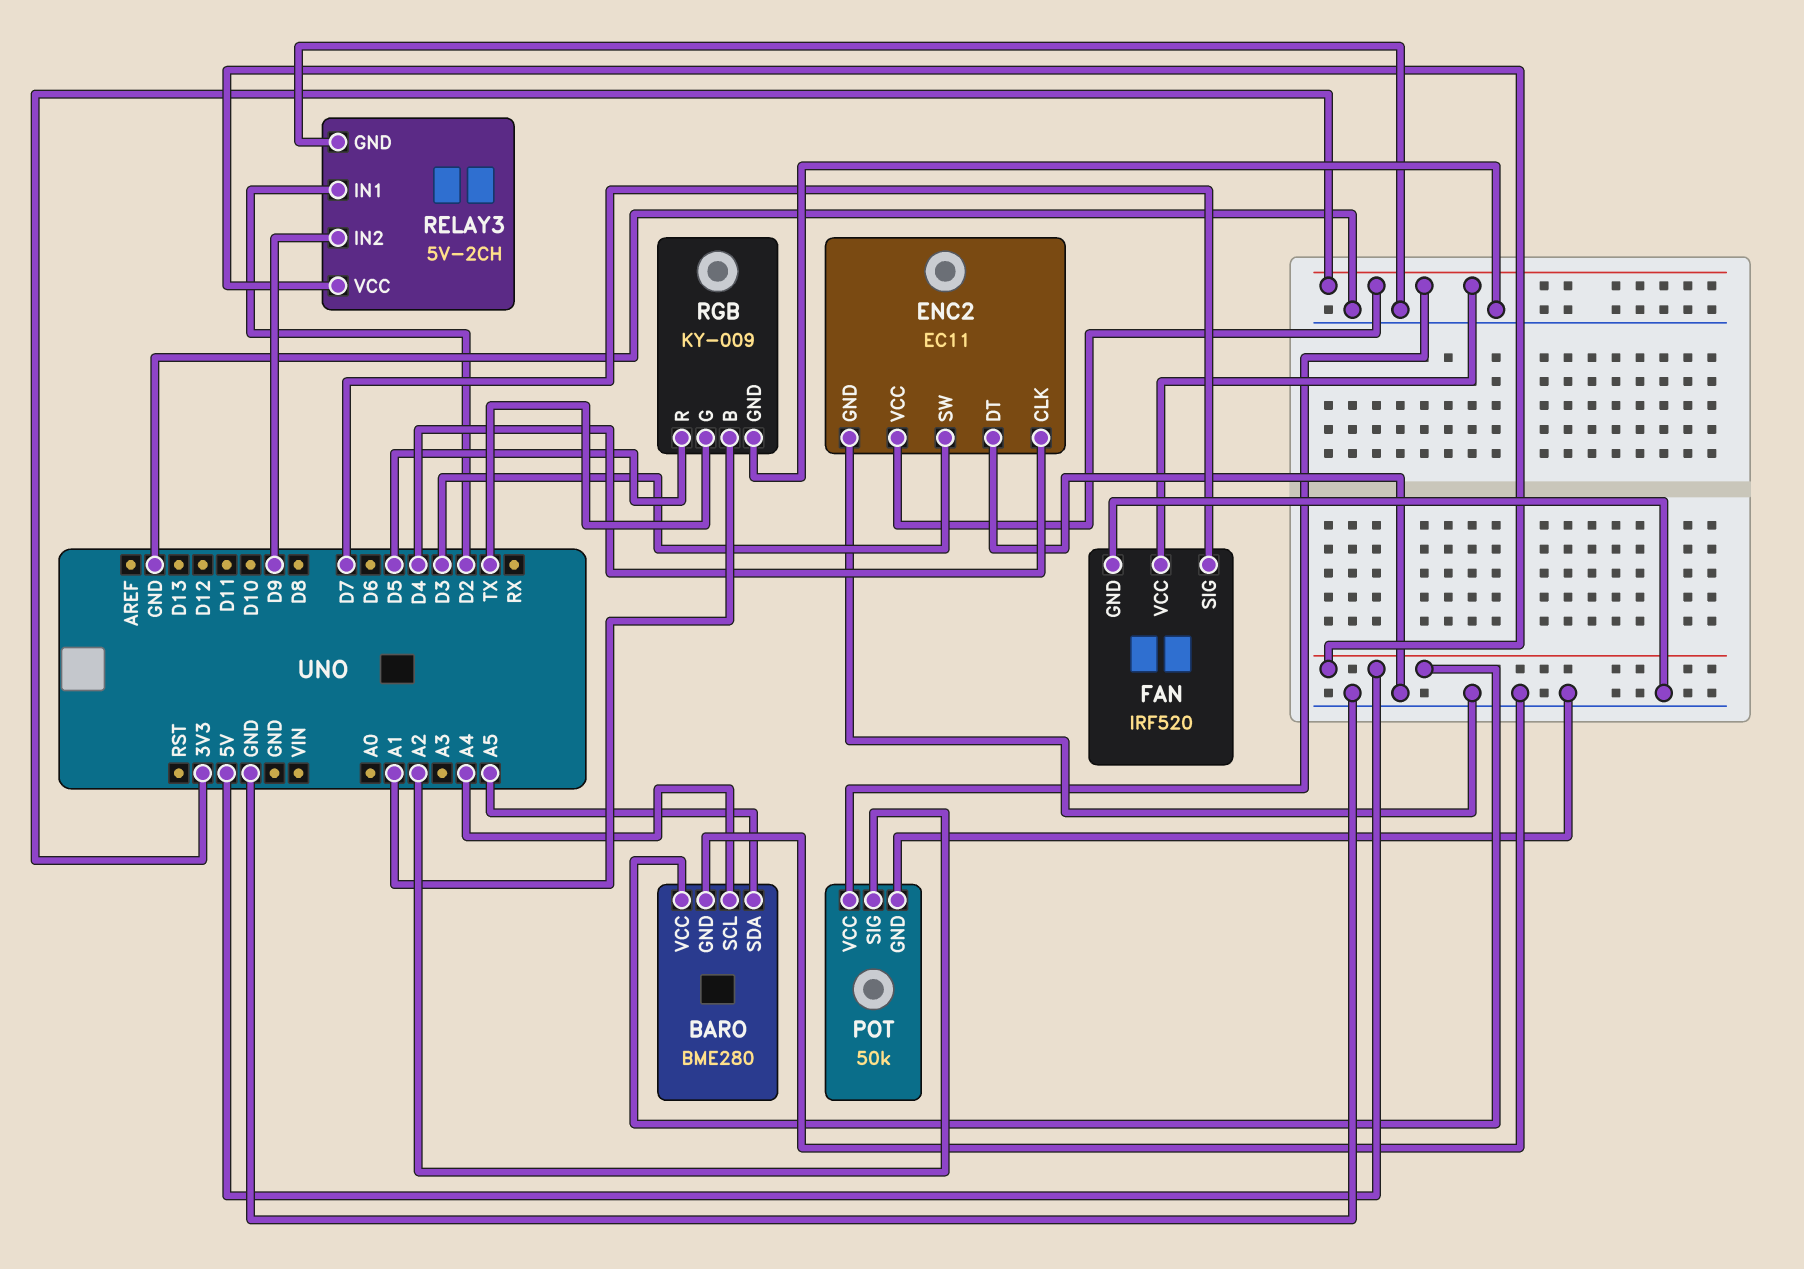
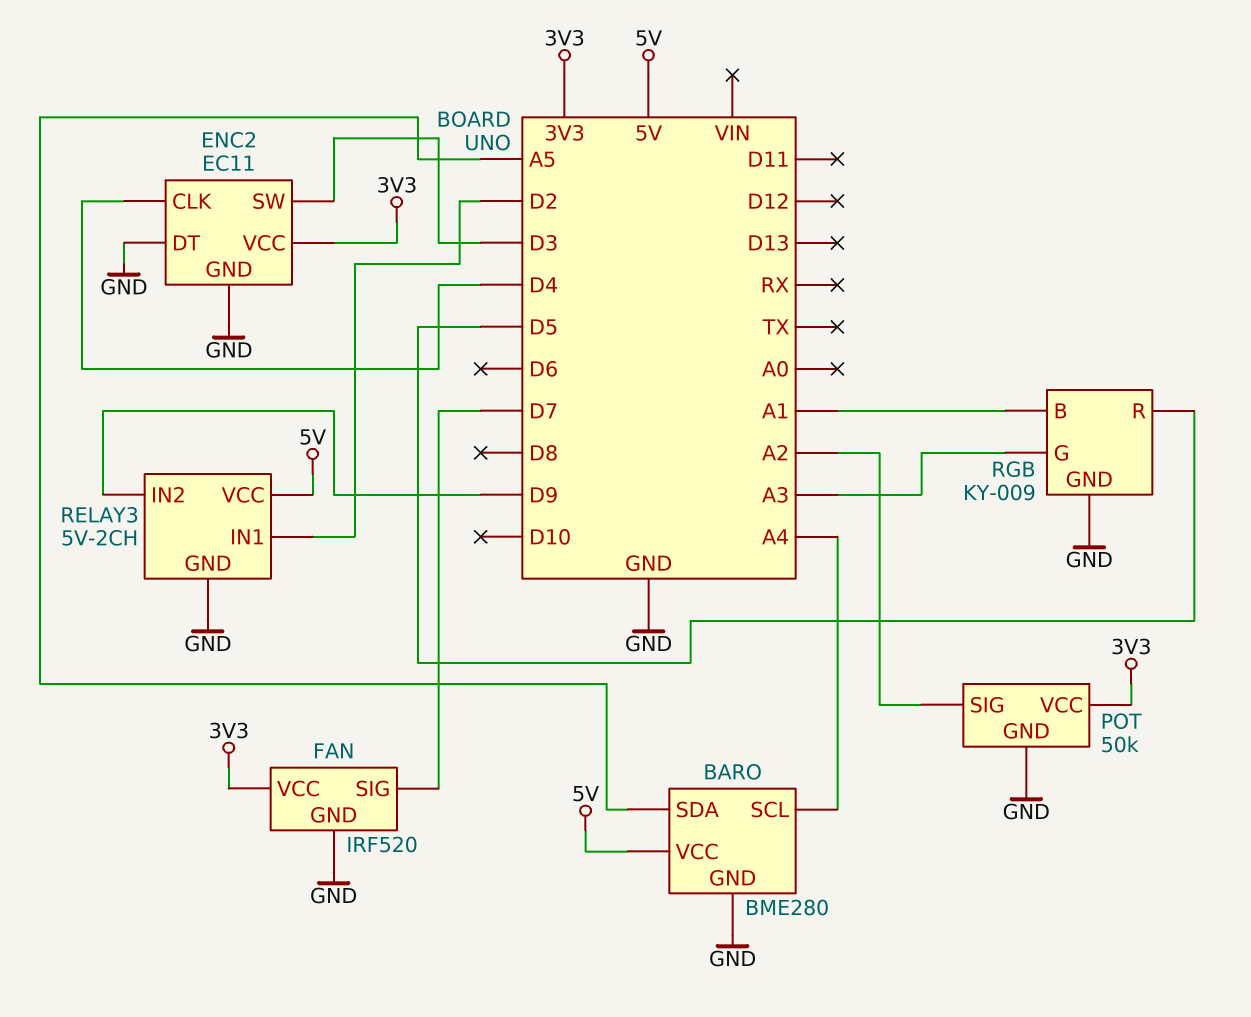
RGB pin G: TX -> A3

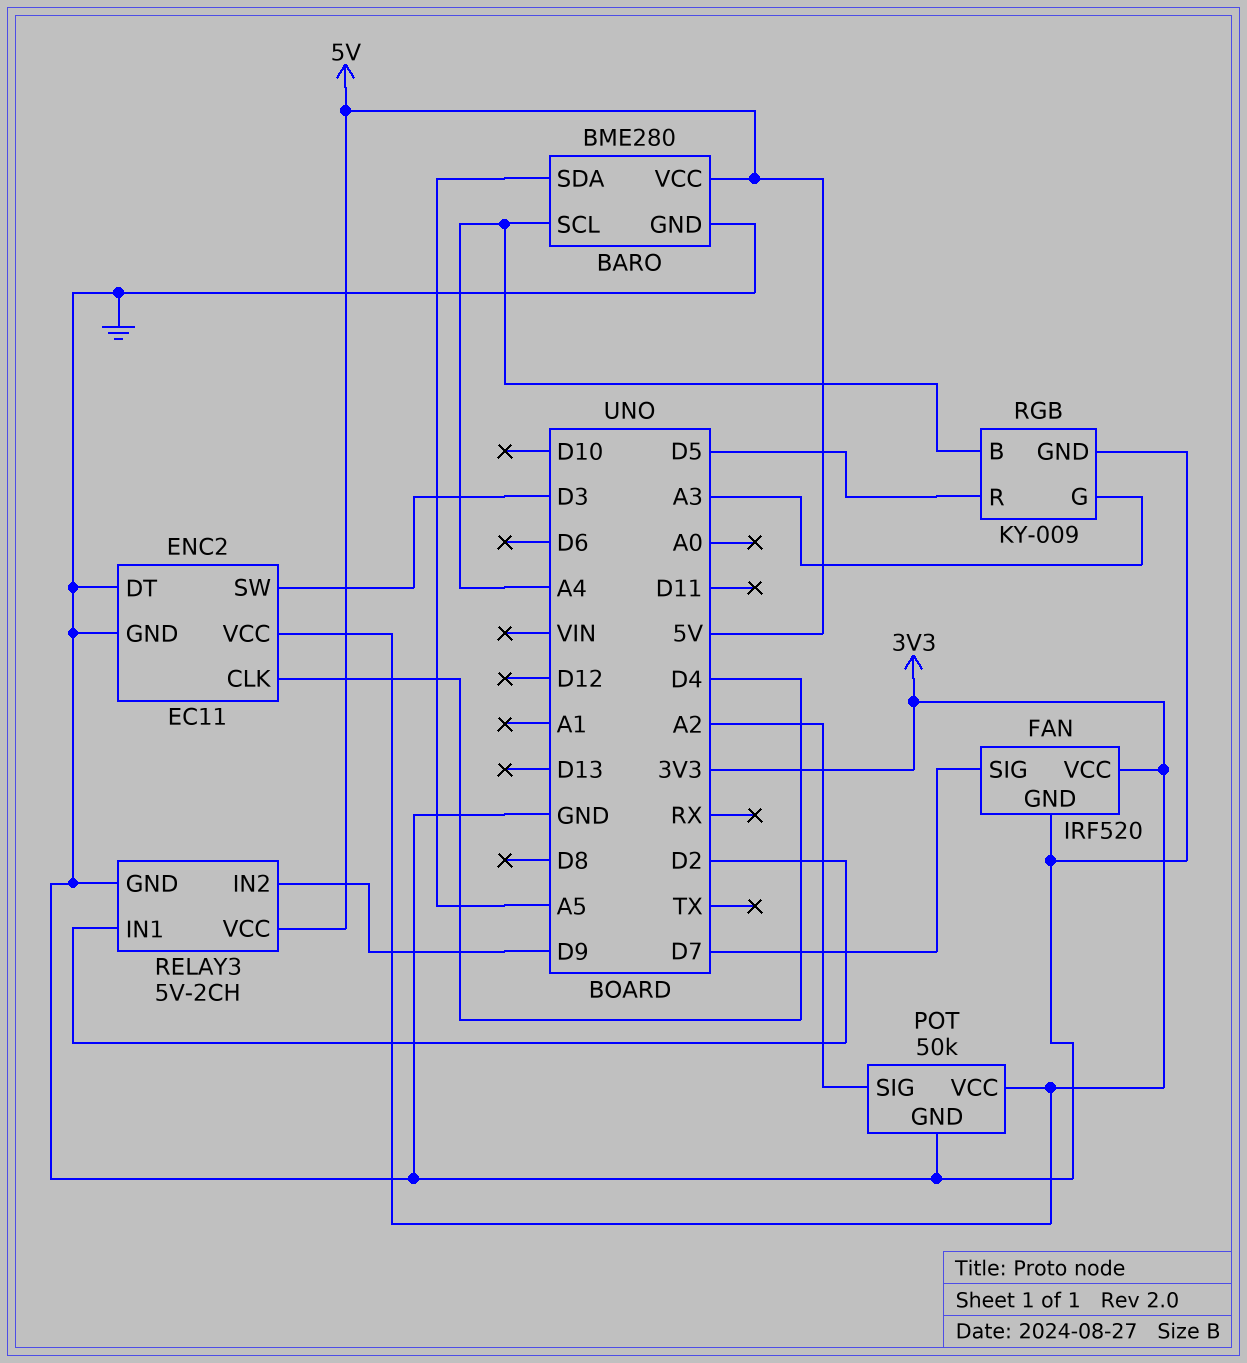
RGB pin B: A1 -> A4

